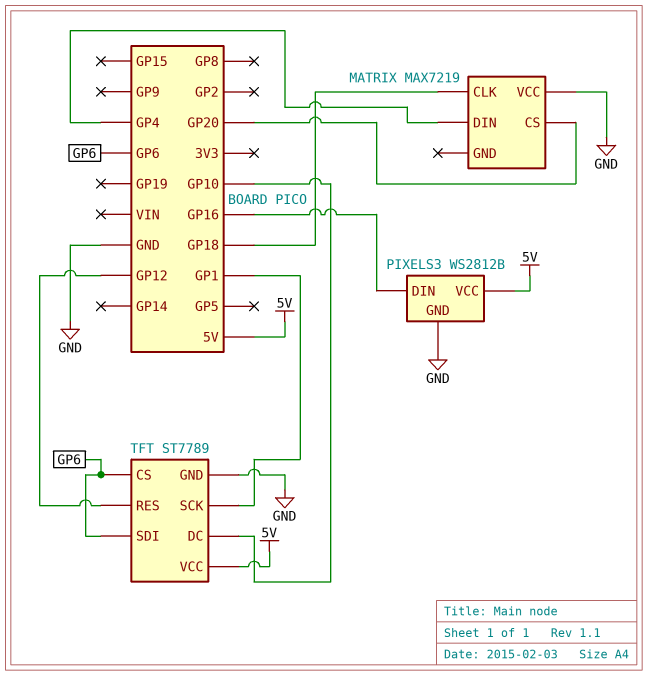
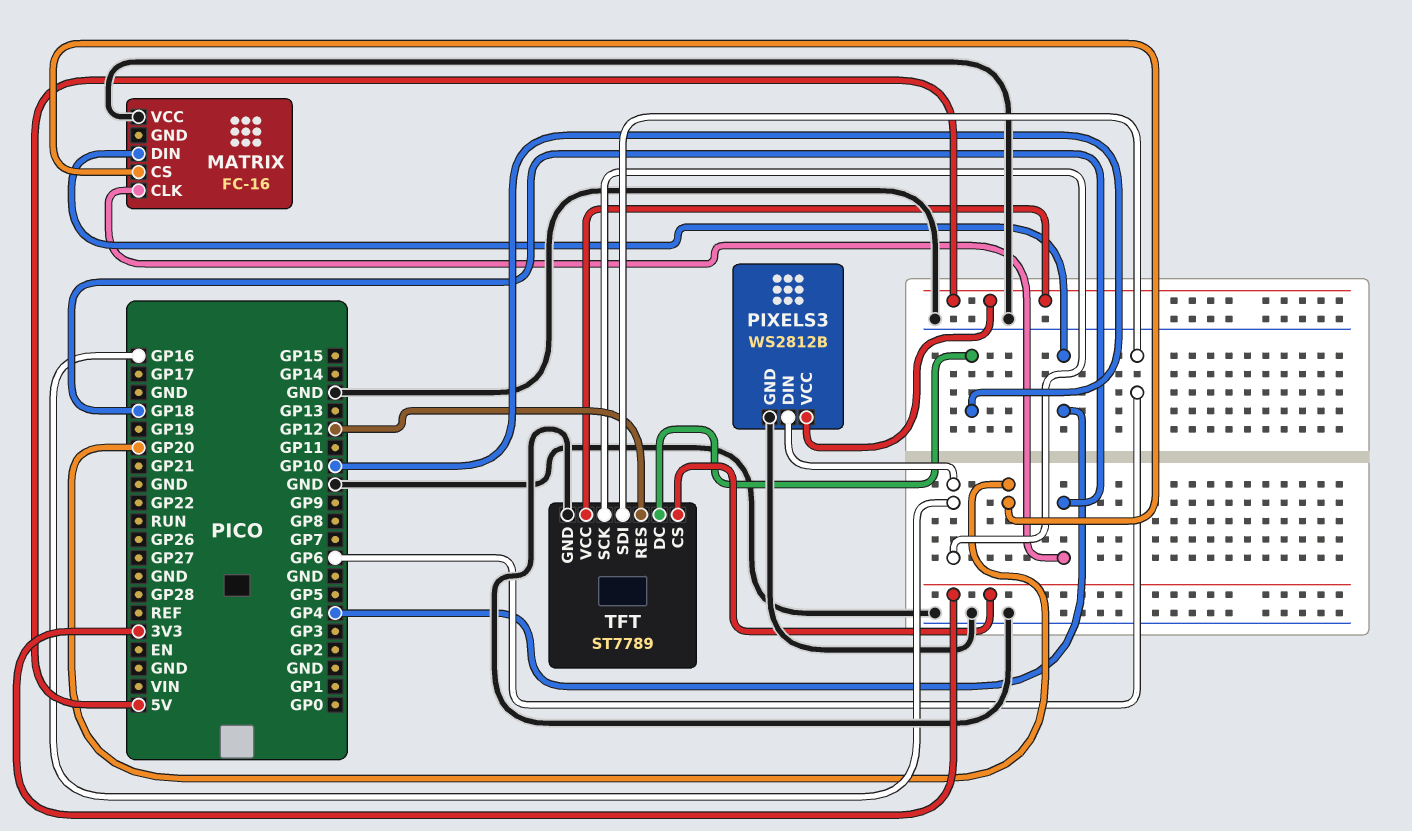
MATRIX: MAX7219 -> FC-16
TFT pin CS: GP6 -> 3V3
TFT pin SCK: GP1 -> GP16

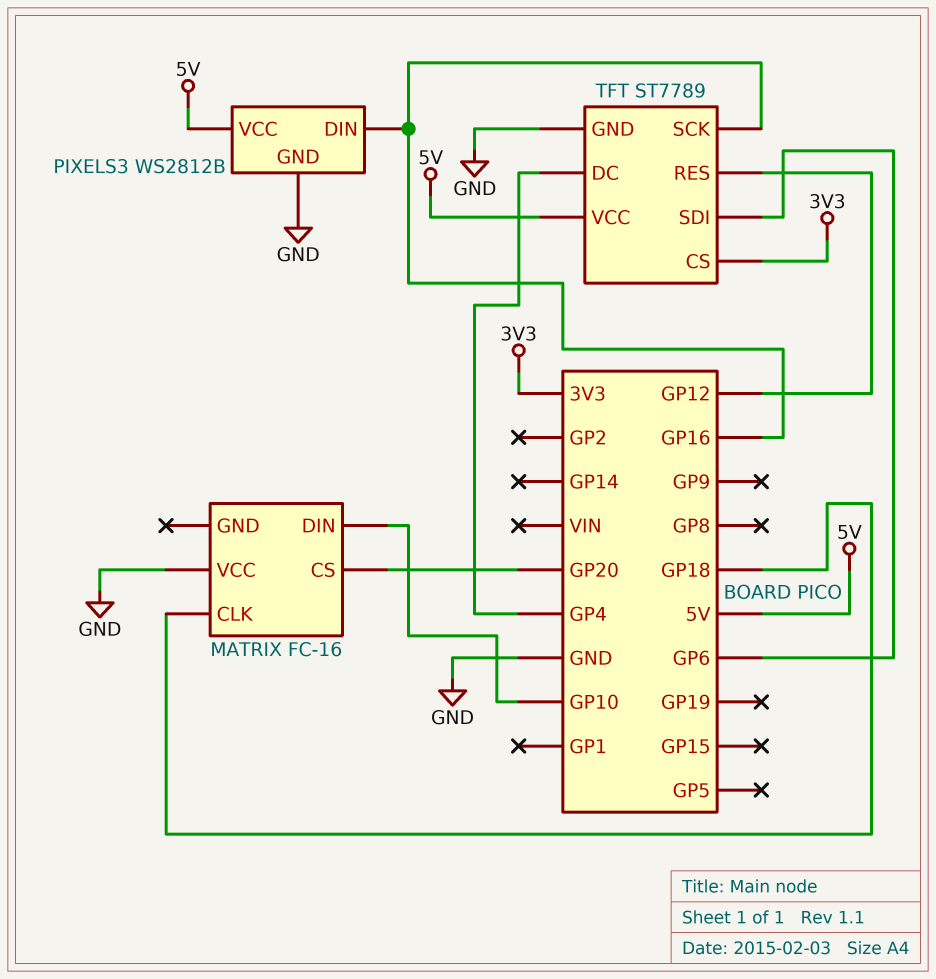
MATRIX pin DIN: GP4 -> GP10
TFT pin DC: GP10 -> GP4

